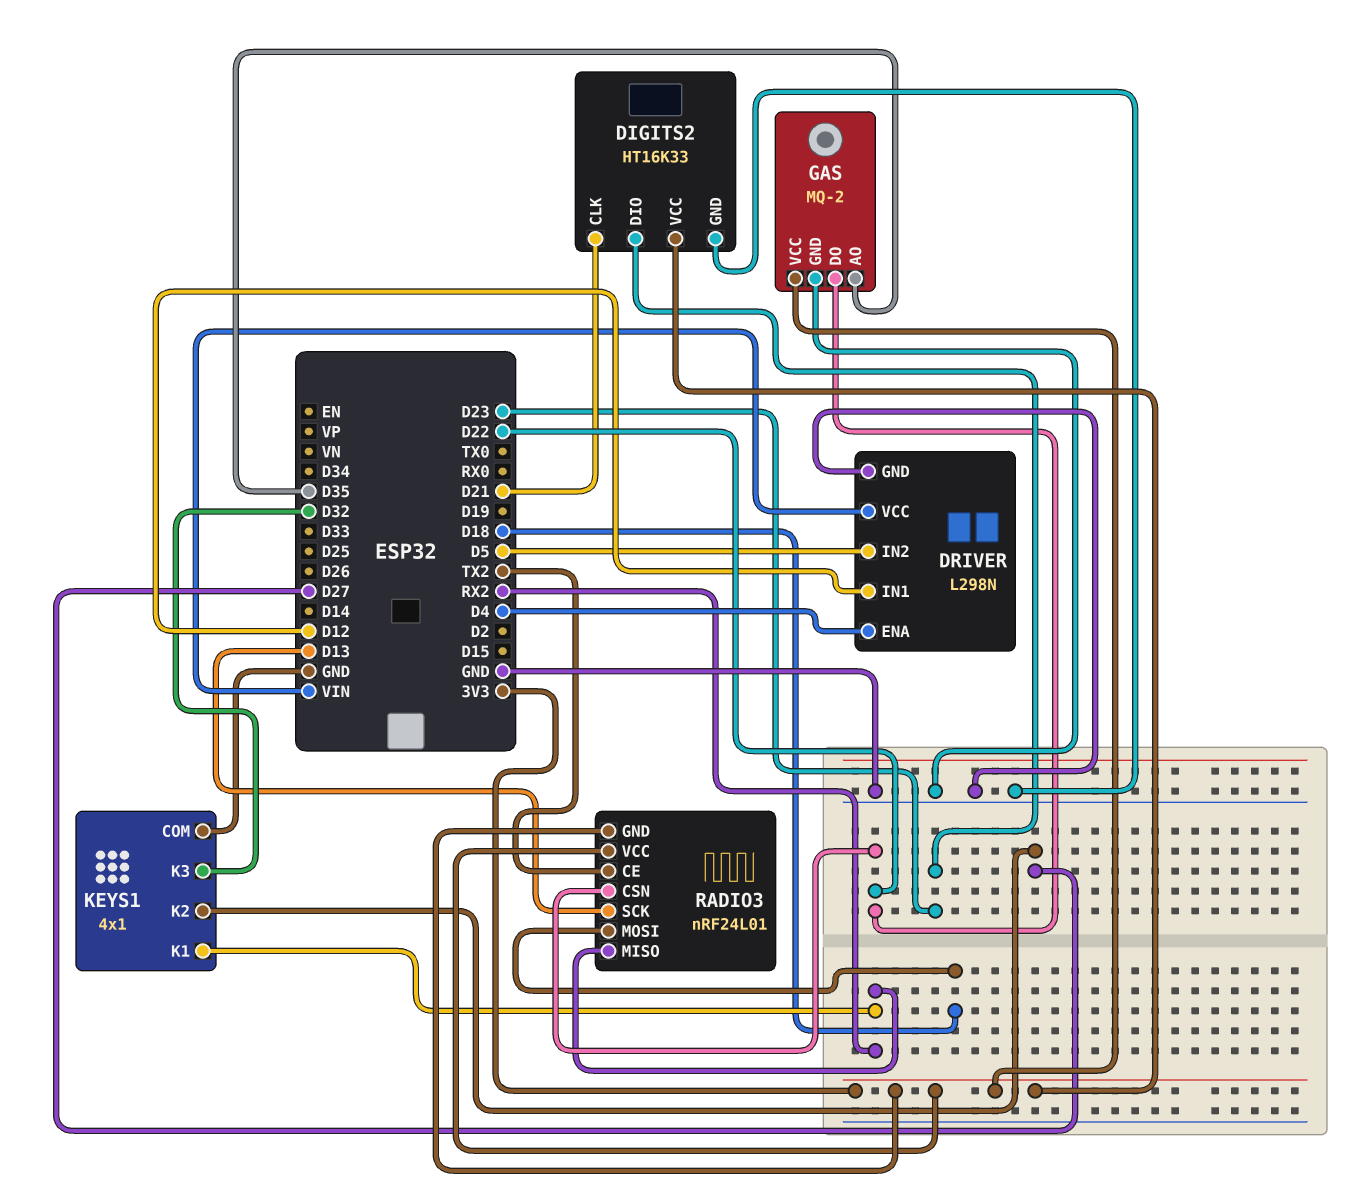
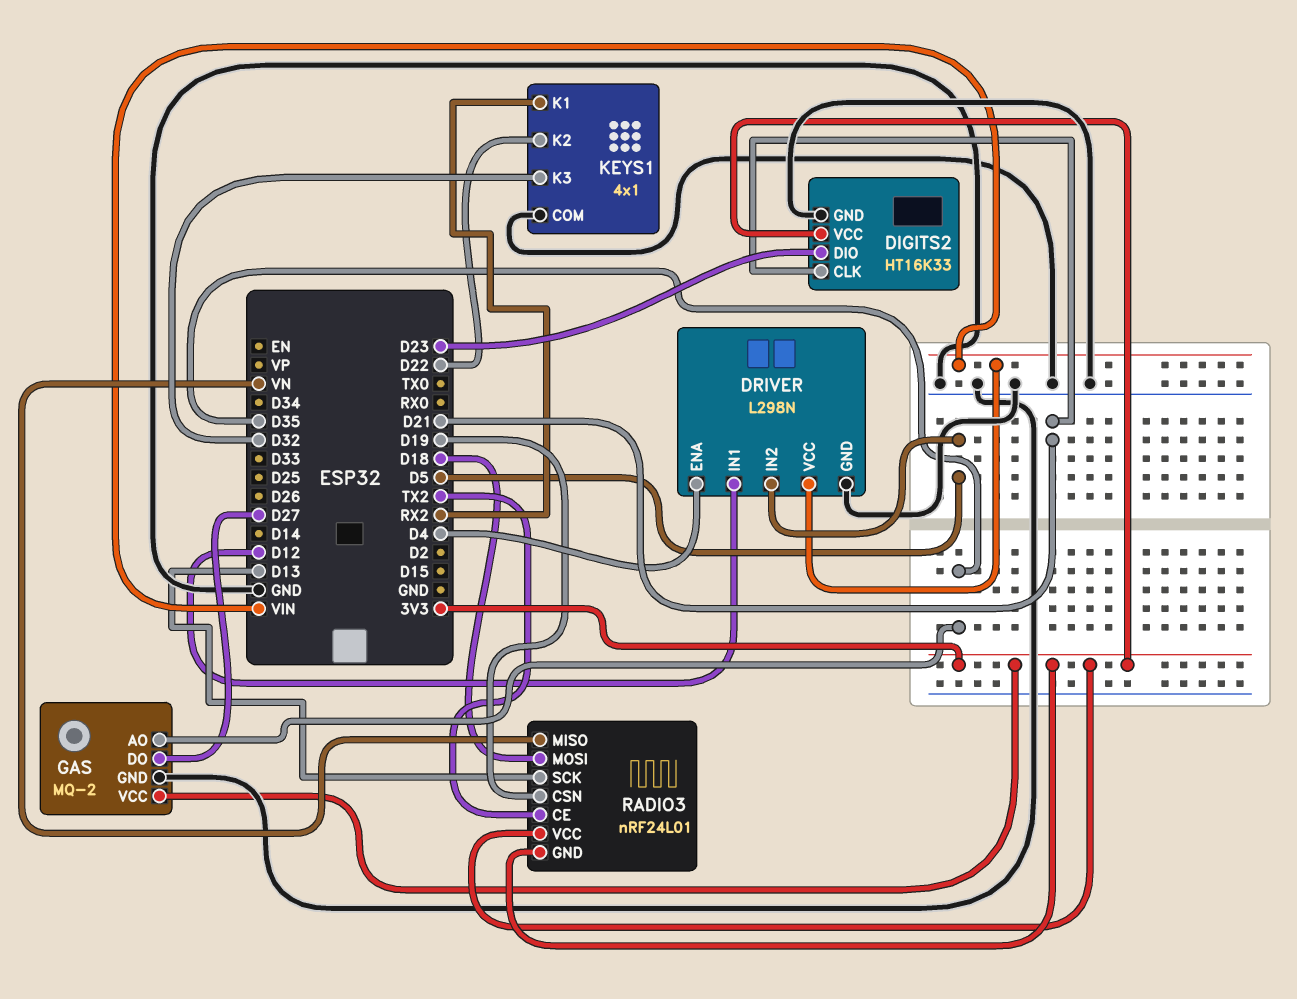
GAS pin DO: D22 -> D27
KEYS1 pin K2: D27 -> D22
RADIO3 pin CSN: D22 -> D19
RADIO3 pin MISO: RX2 -> VN

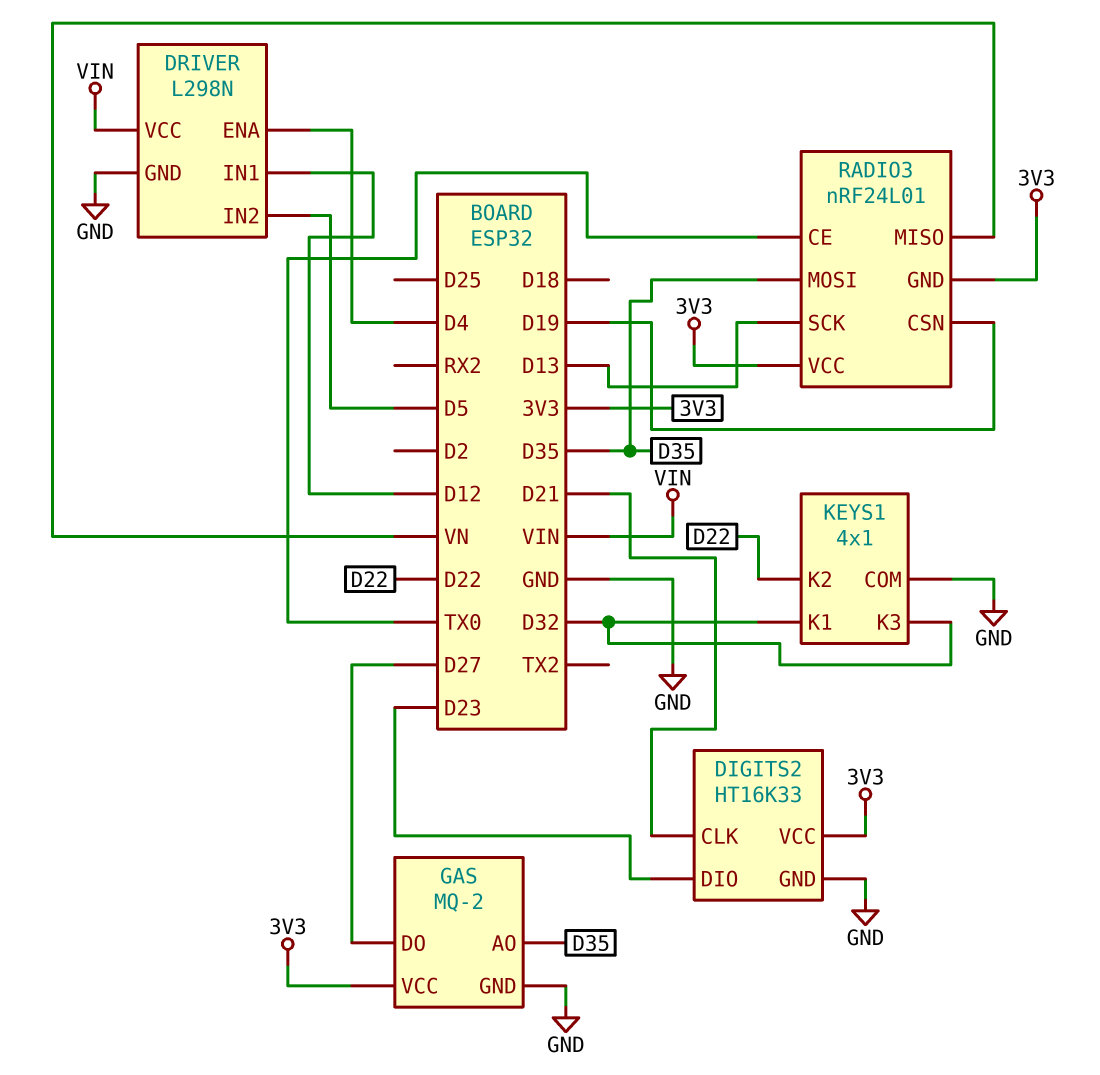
KEYS1 pin K1: RX2 -> D32
RADIO3 pin CE: TX2 -> TX0
RADIO3 pin MOSI: D18 -> D35

